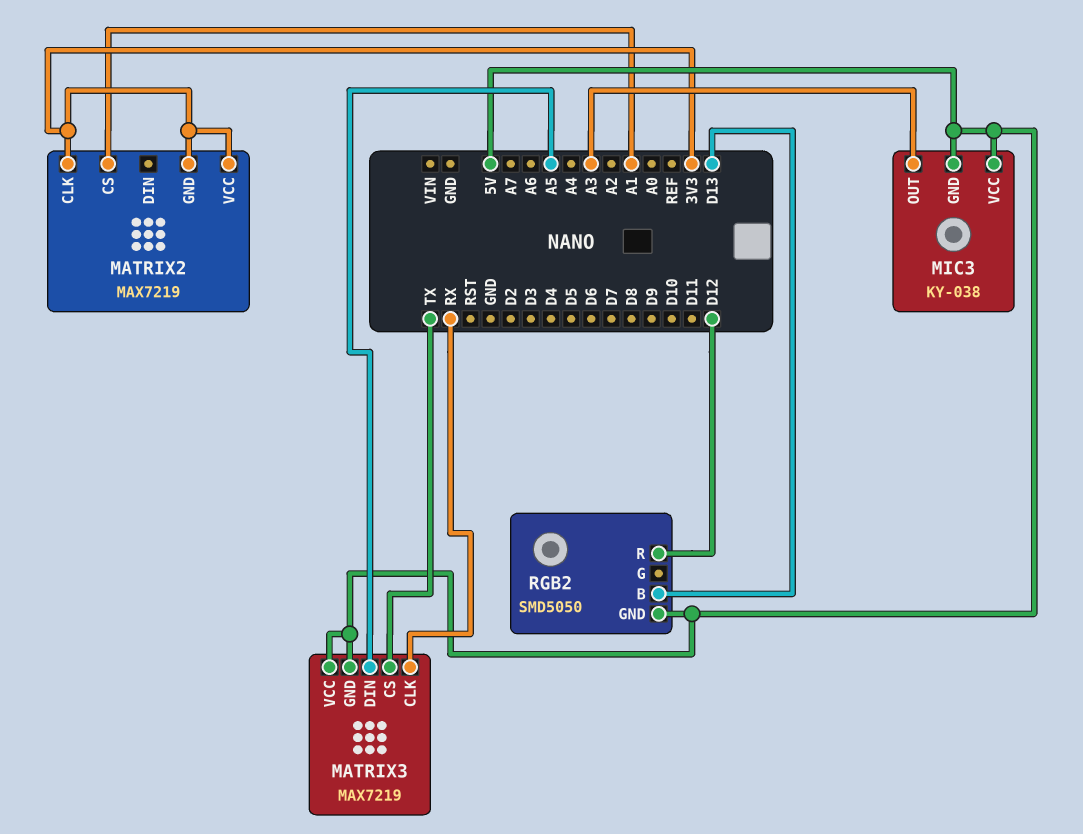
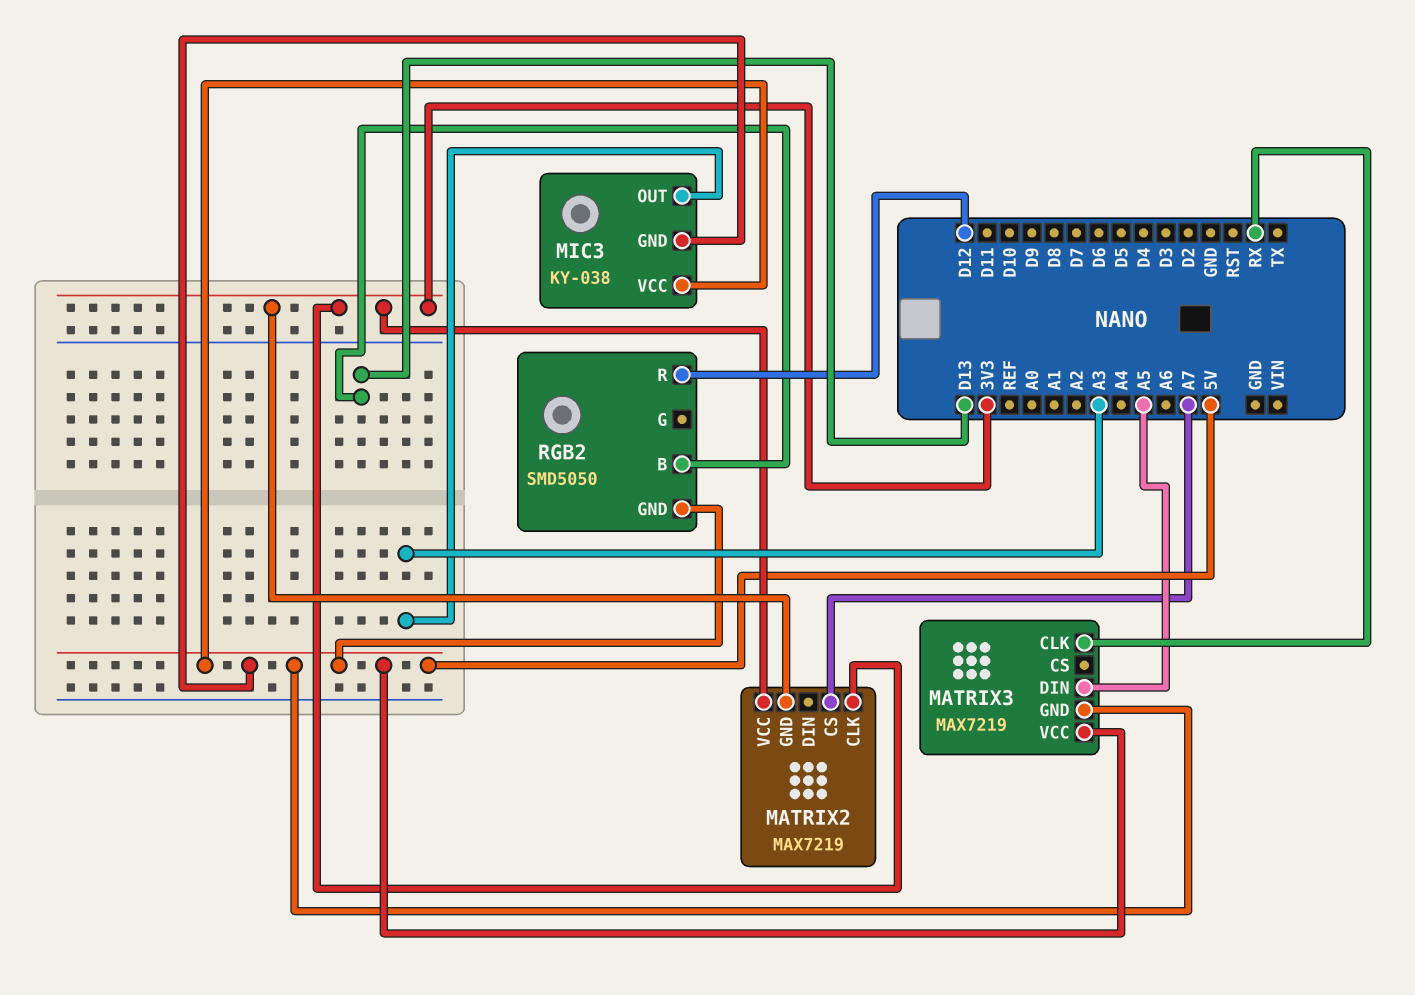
MATRIX2 pin CS: A1 -> A7
MATRIX3 pin CS: TX -> none

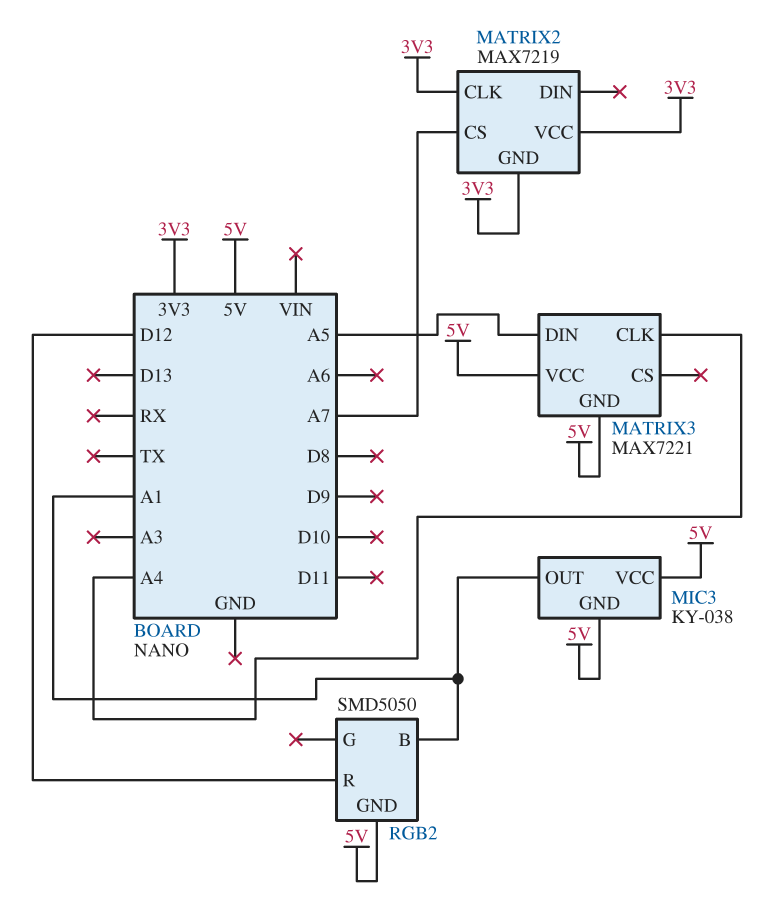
MATRIX3: MAX7219 -> MAX7221
MATRIX3 pin CLK: RX -> A4
MIC3 pin OUT: A3 -> A1
RGB2 pin B: D13 -> A1

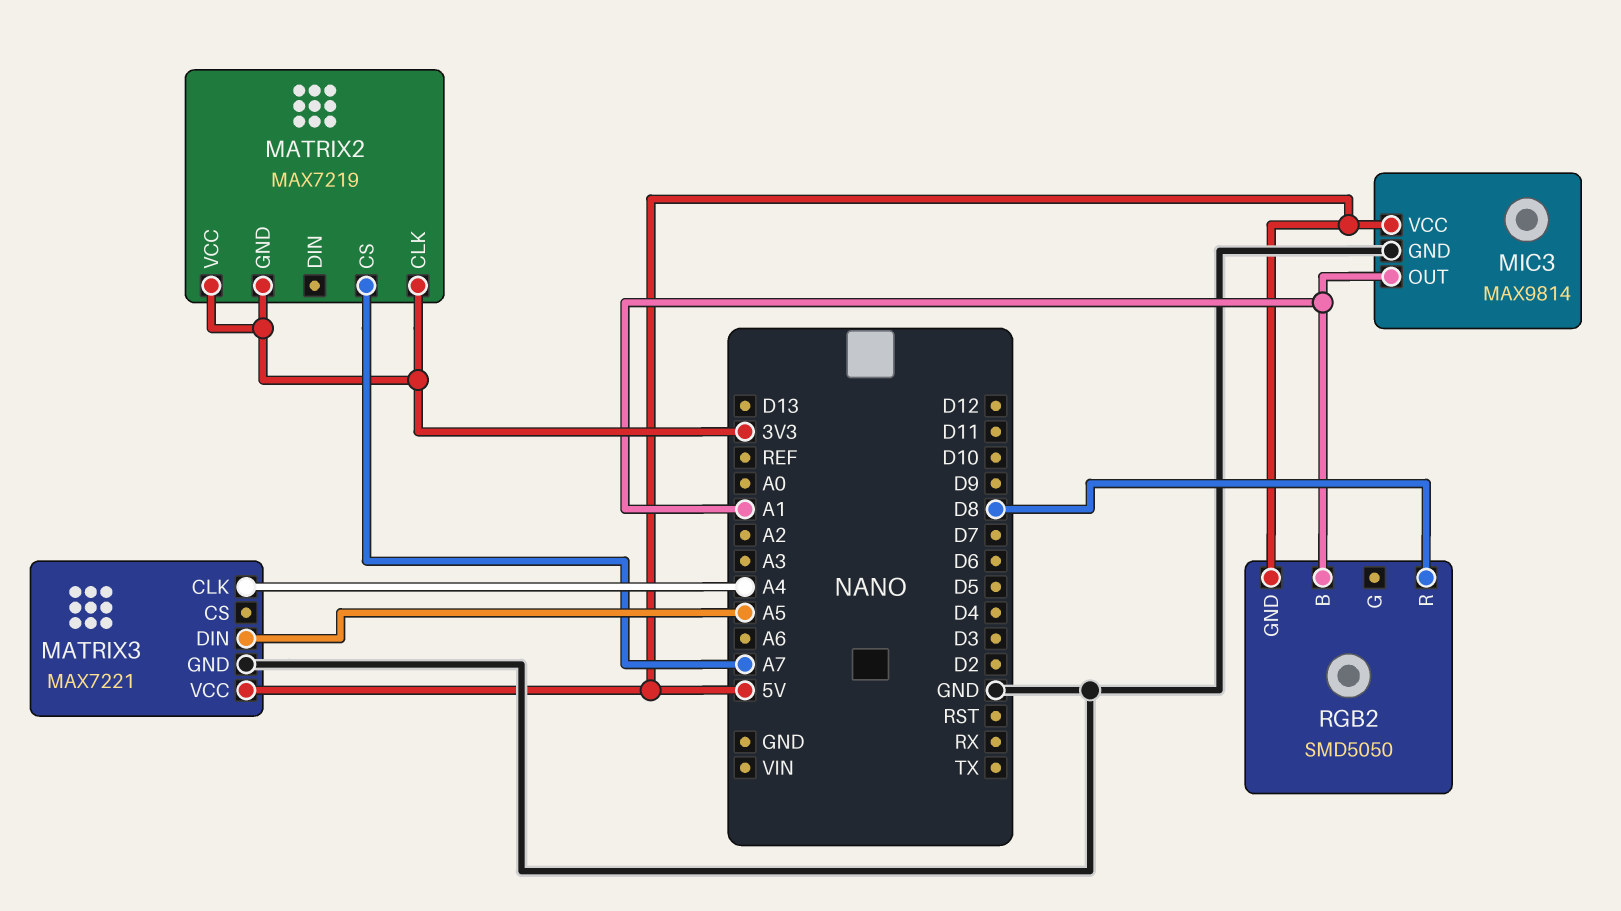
MATRIX3 pin GND: 5V -> GND
MIC3: KY-038 -> MAX9814
MIC3 pin GND: 5V -> GND
RGB2 pin R: D12 -> D8

